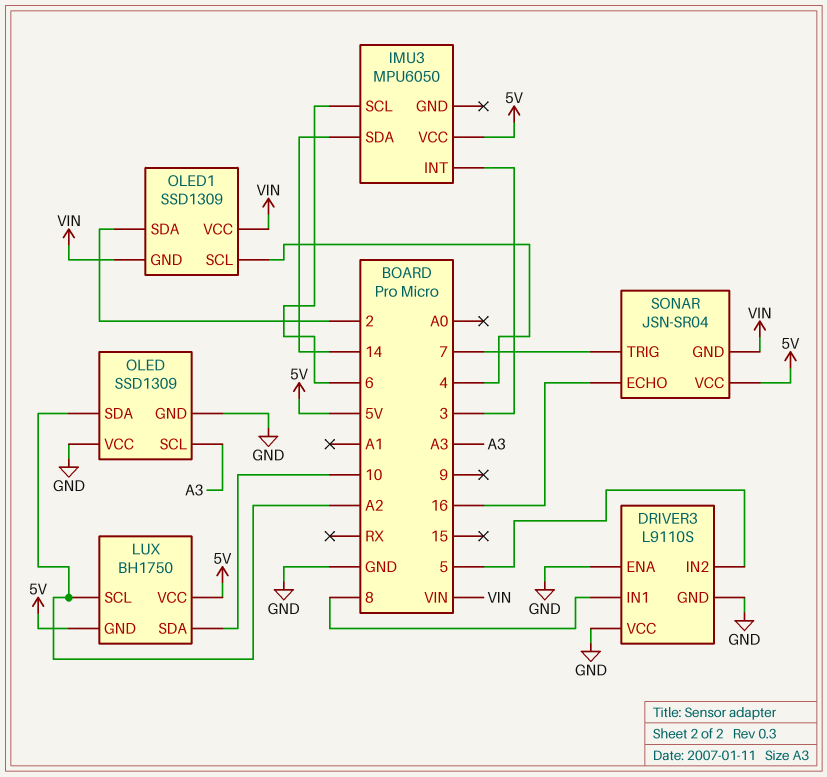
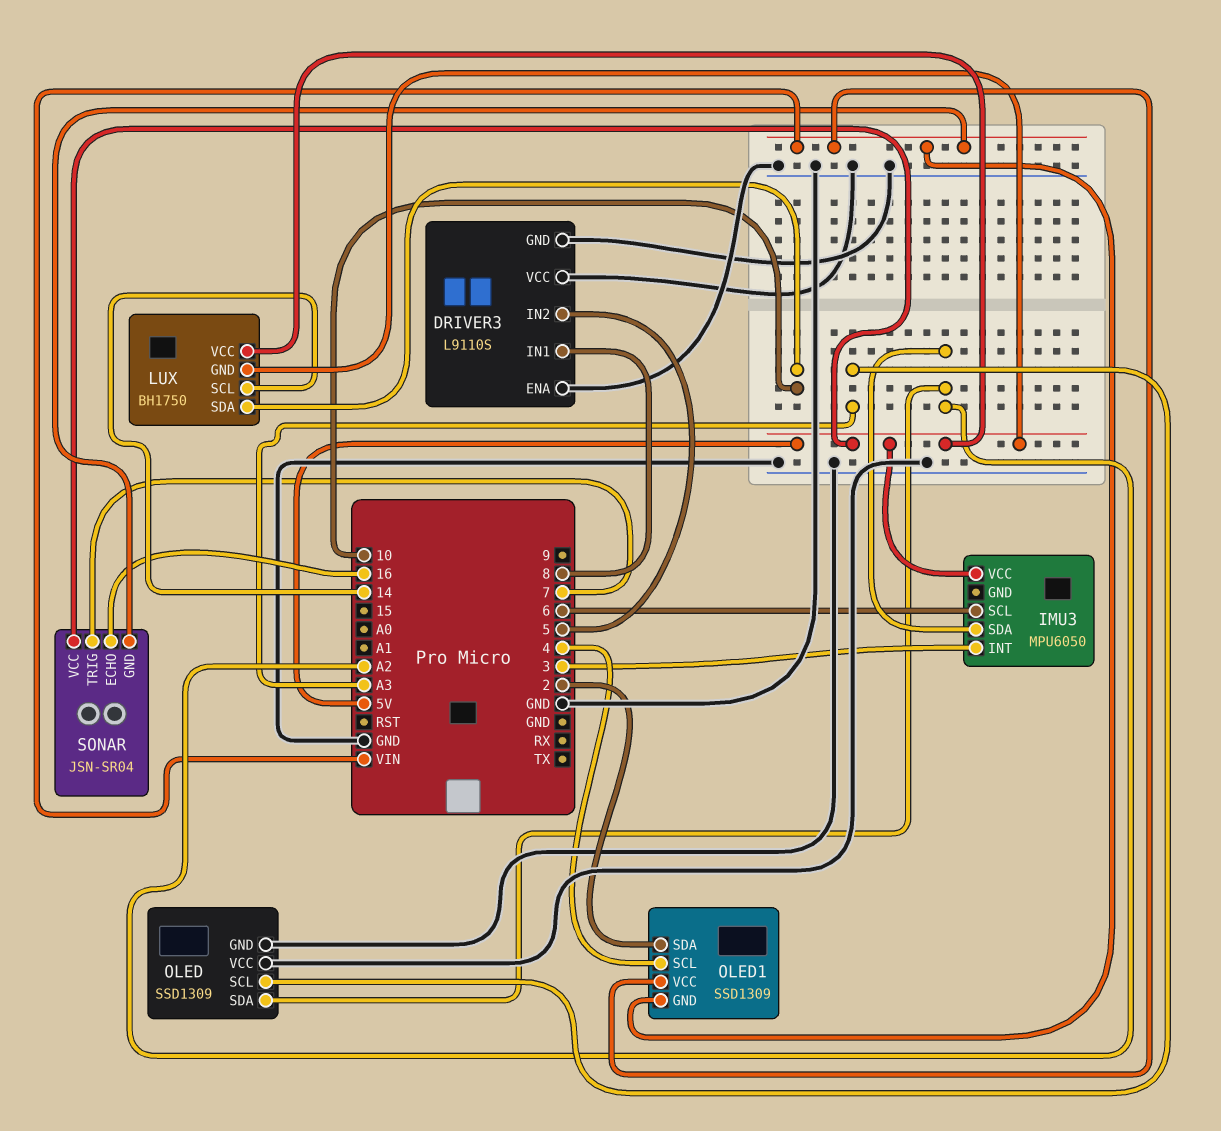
IMU3 pin SDA: 14 -> A2
LUX pin SCL: A2 -> 14

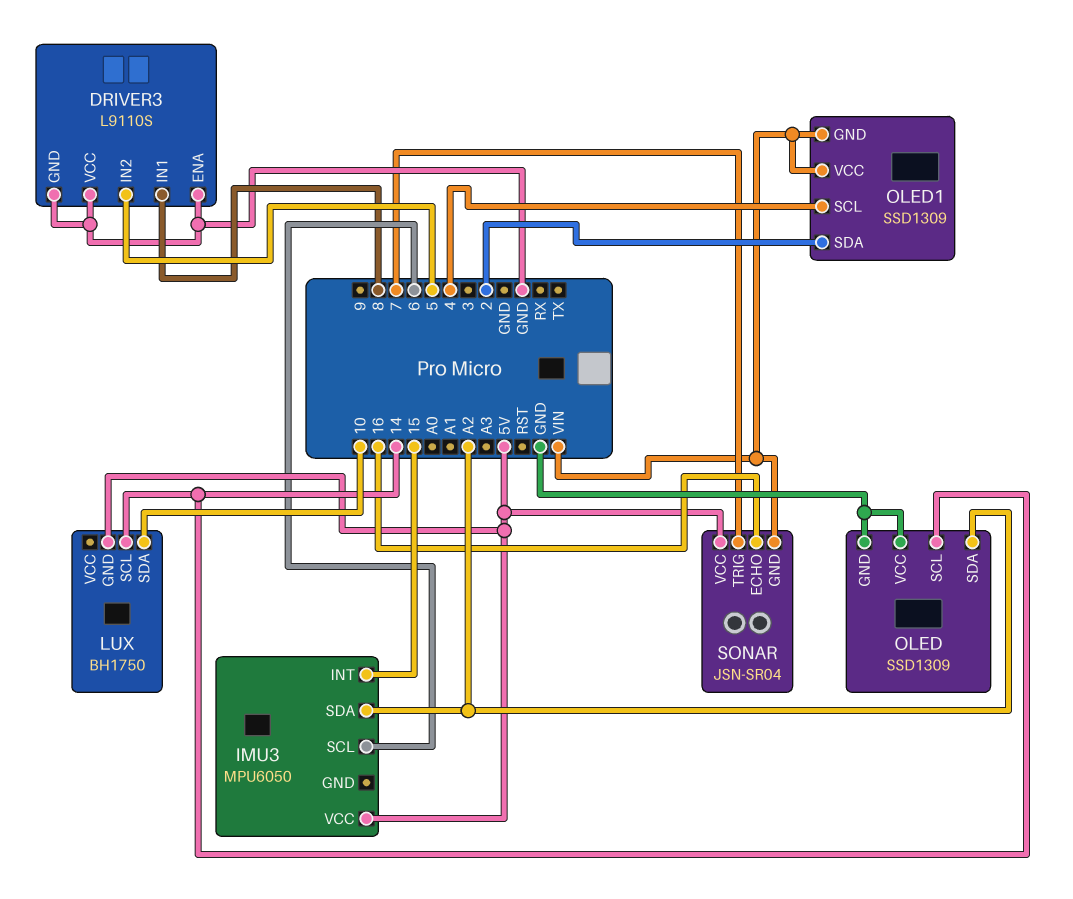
IMU3 pin INT: 3 -> 15
LUX pin VCC: 5V -> none
OLED pin SCL: A3 -> 14

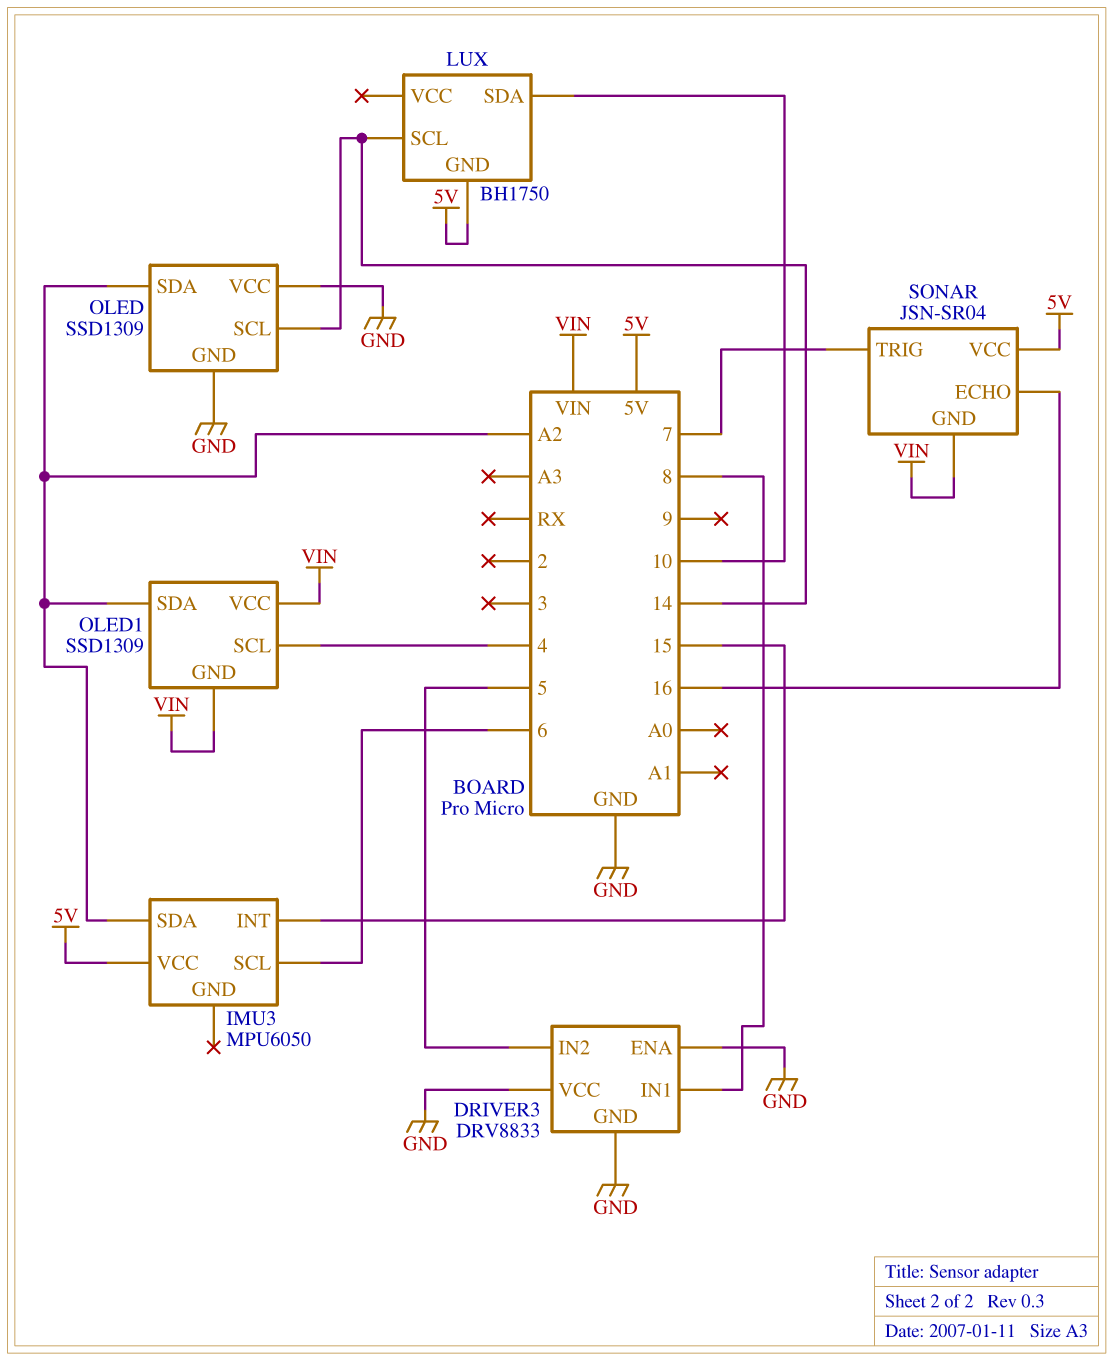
DRIVER3: L9110S -> DRV8833
OLED1 pin SDA: 2 -> A2

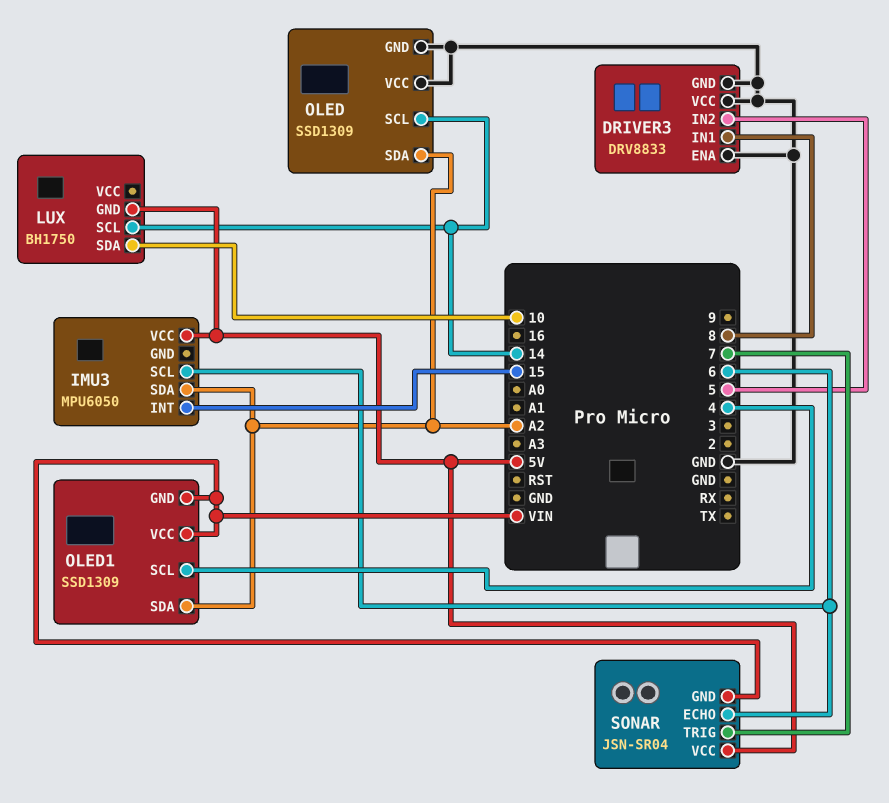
SONAR pin ECHO: 16 -> 6

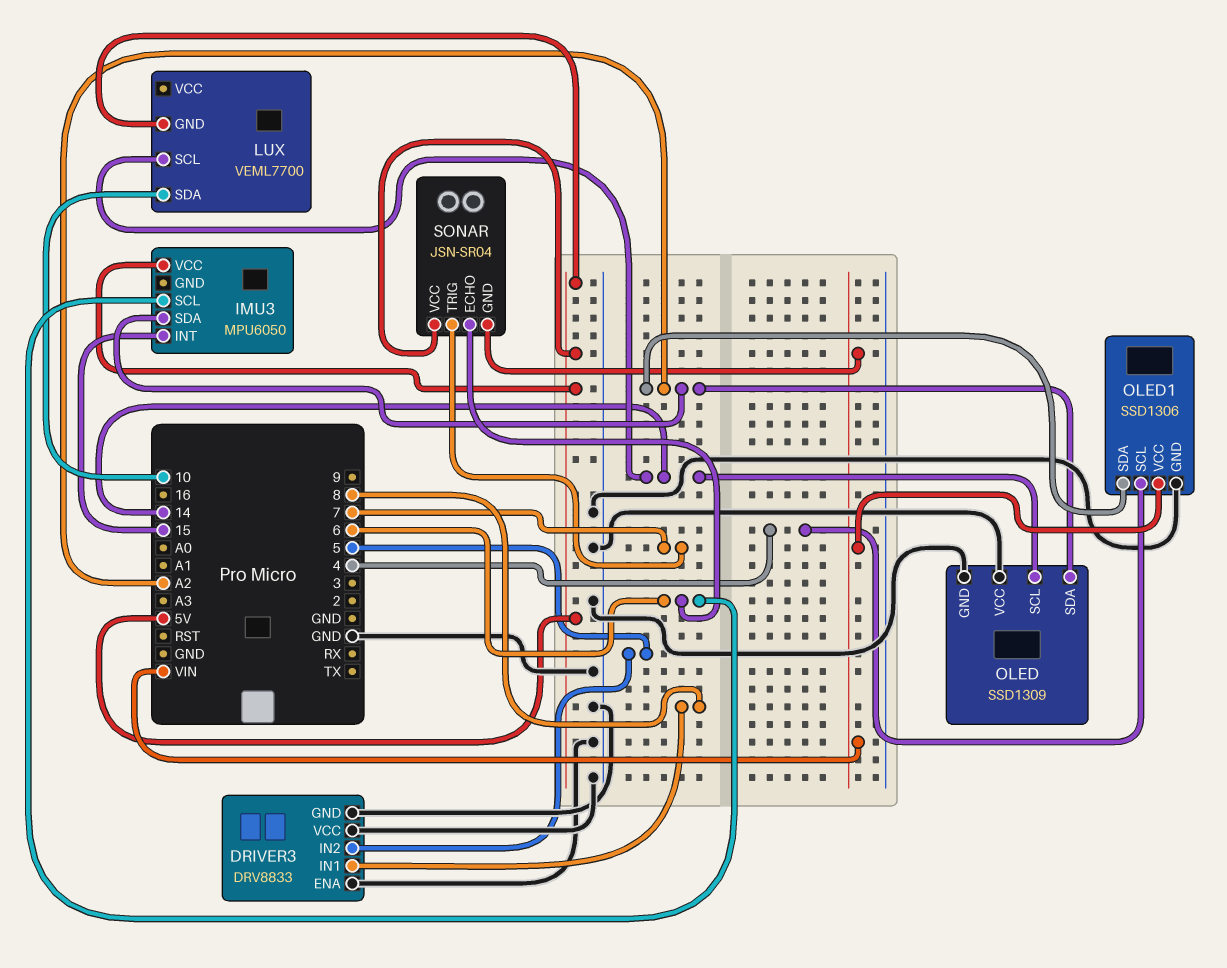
LUX: BH1750 -> VEML7700
OLED1: SSD1309 -> SSD1306
OLED1 pin GND: VIN -> GND

